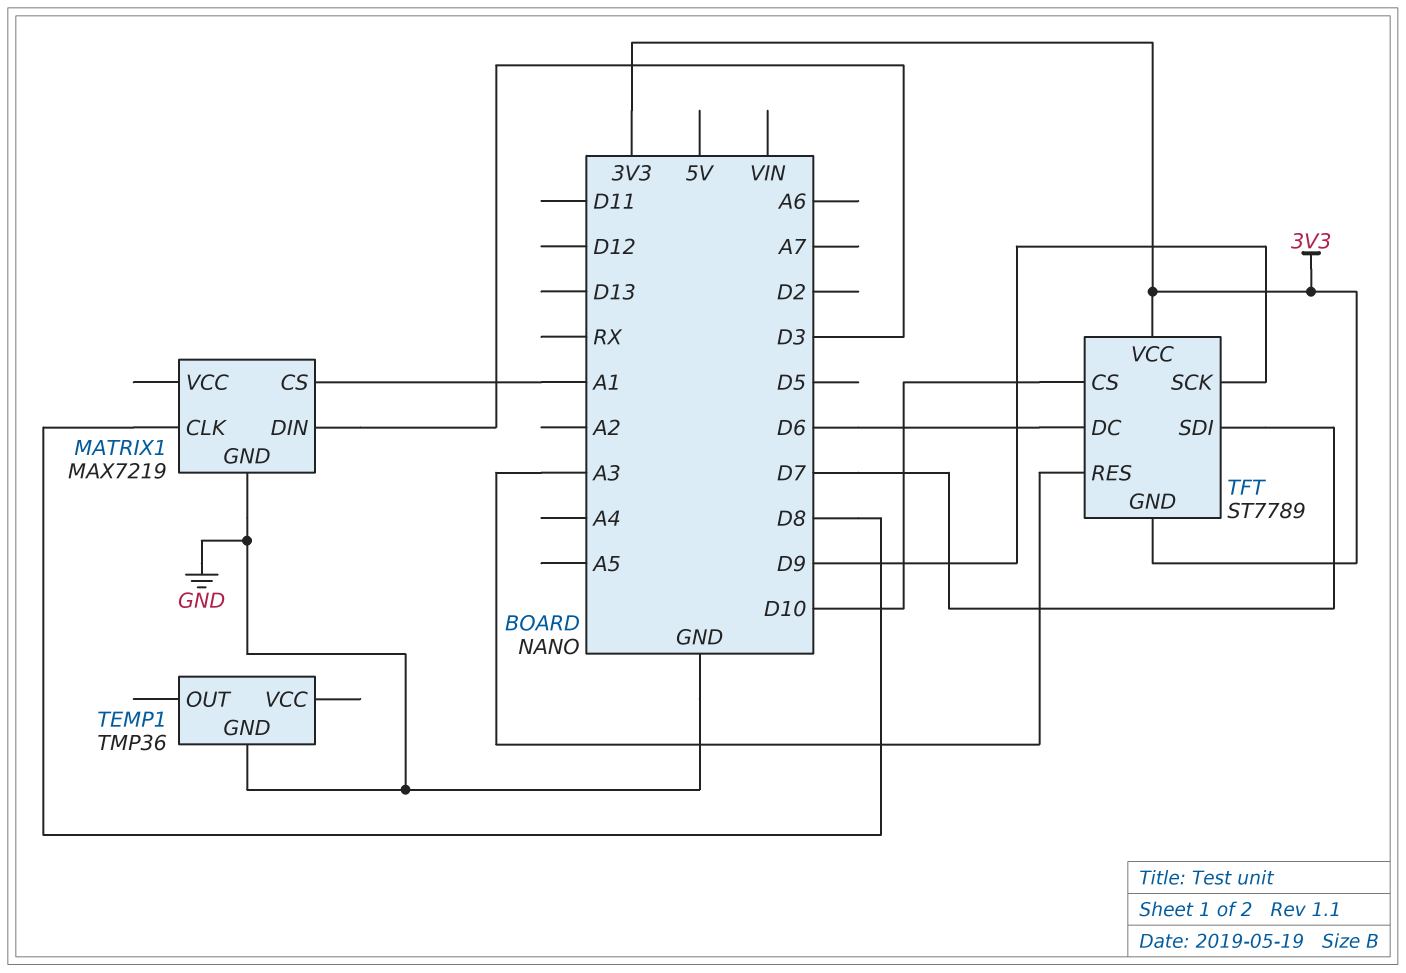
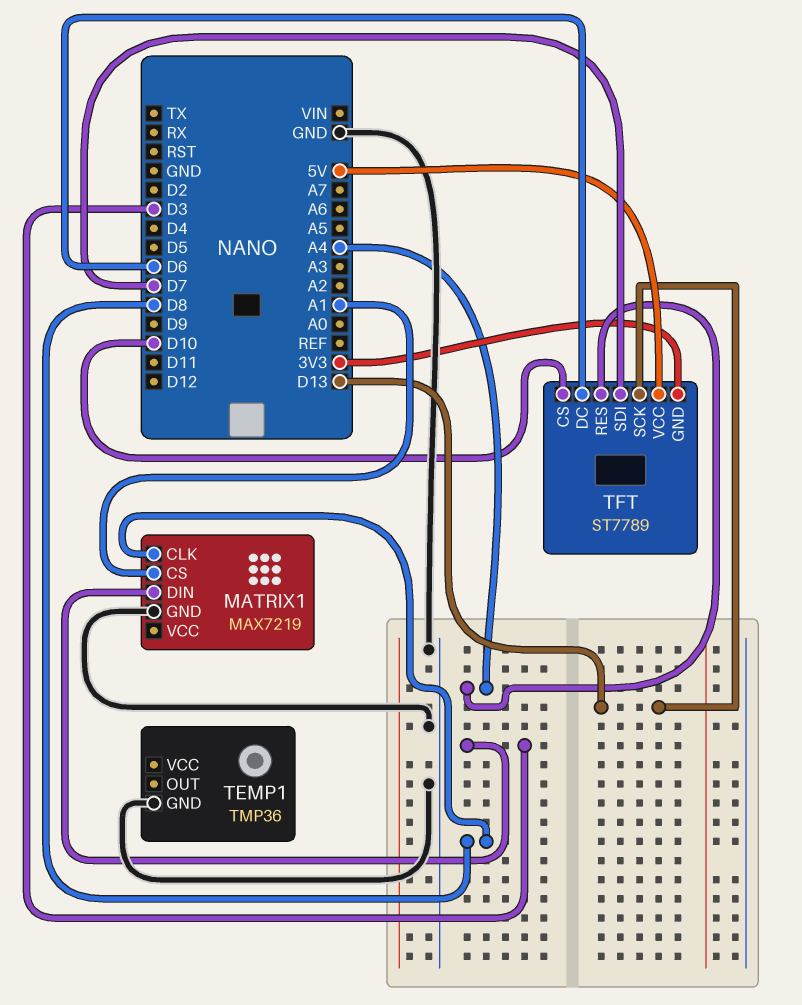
TFT pin RES: A3 -> A4
TFT pin SCK: D9 -> D13
TFT pin VCC: 3V3 -> 5V

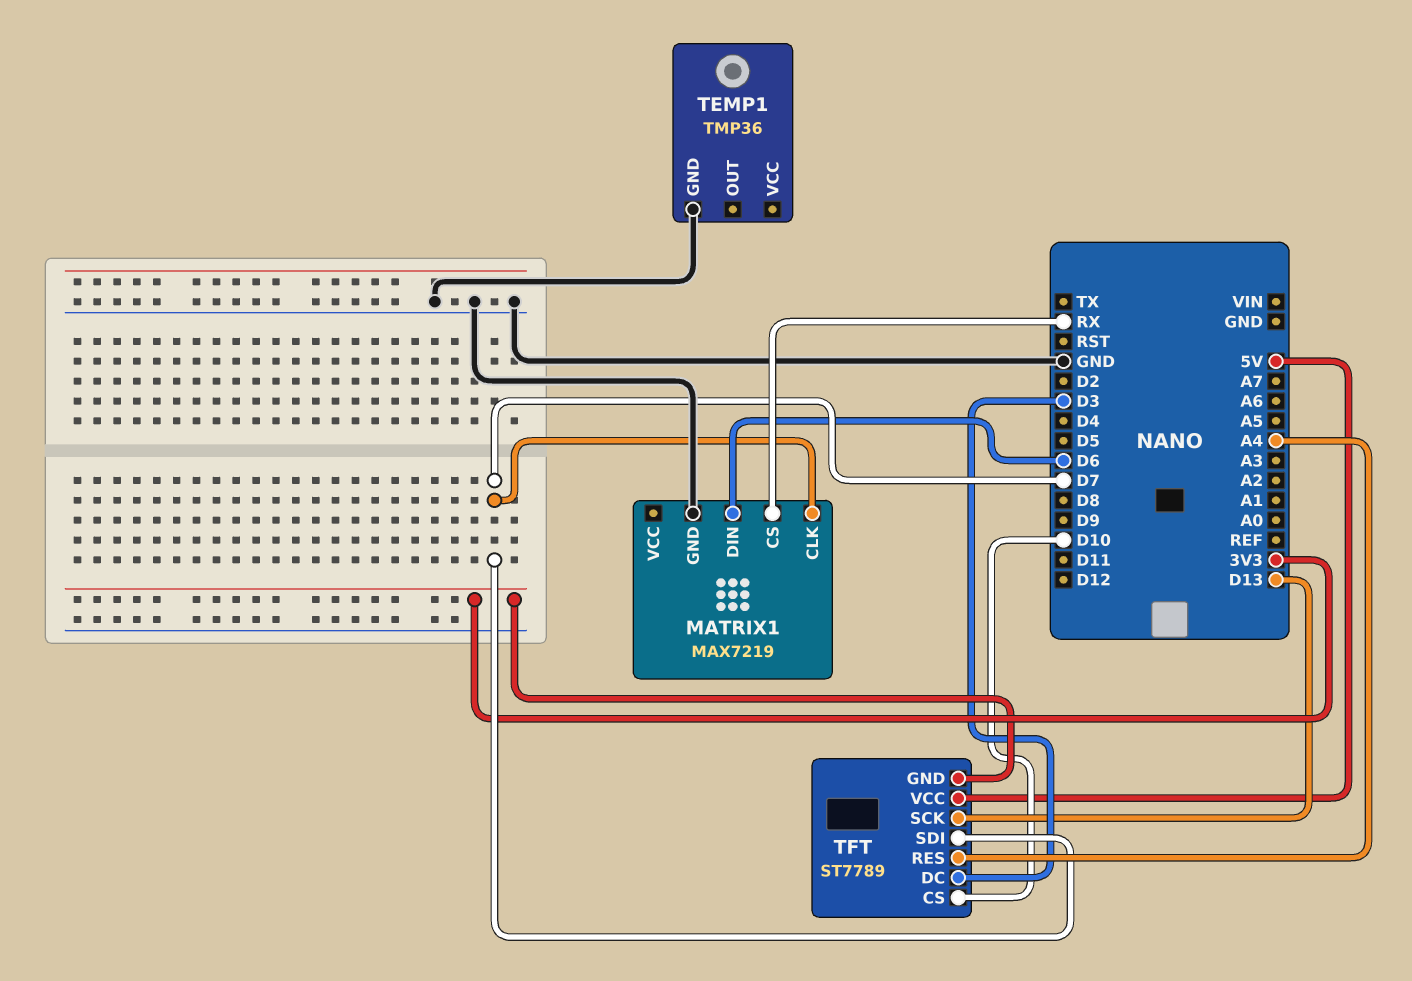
MATRIX1 pin CLK: D8 -> D7
MATRIX1 pin CS: A1 -> RX
MATRIX1 pin DIN: D3 -> D6
TFT pin DC: D6 -> D3

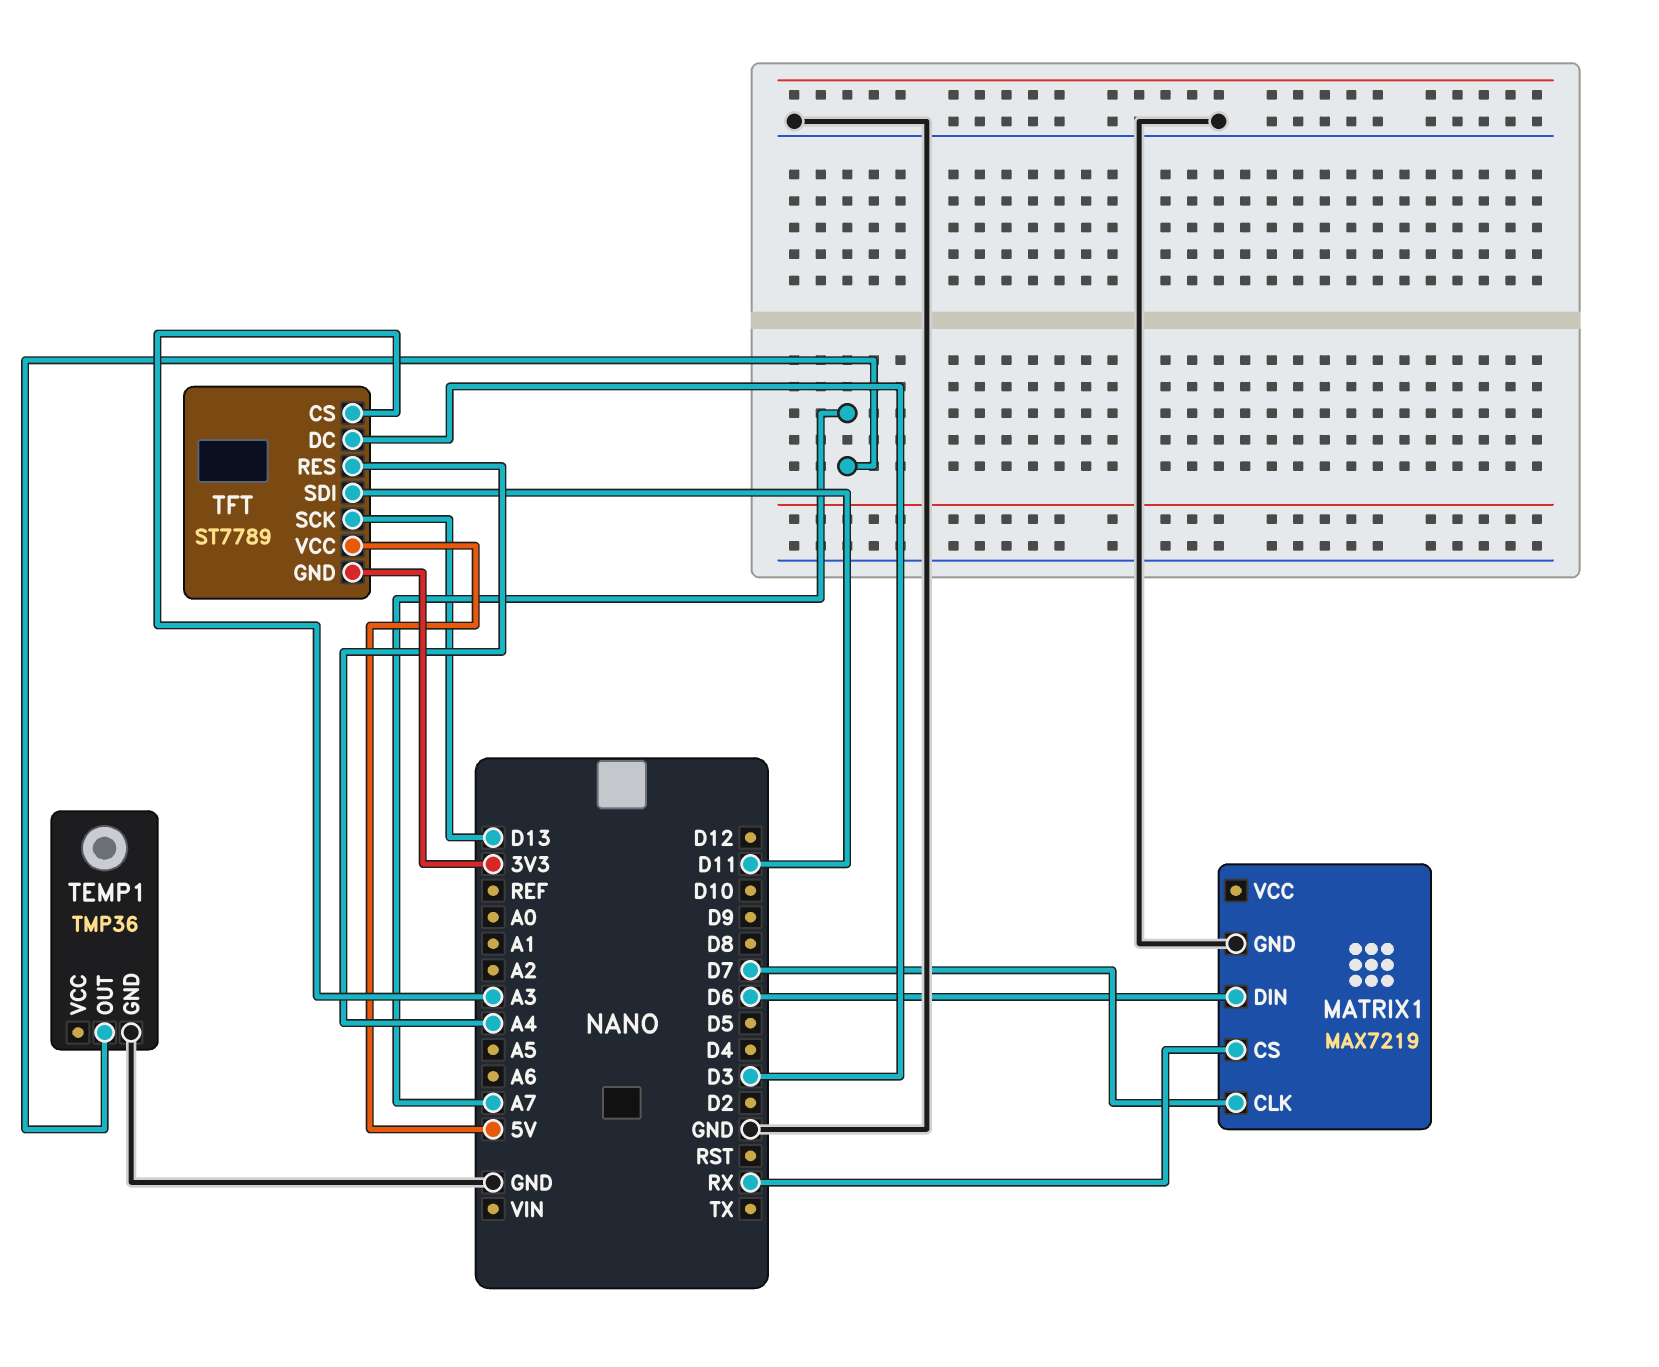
TEMP1 pin OUT: none -> A7
TFT pin CS: D10 -> A3
TFT pin SDI: D7 -> D11

